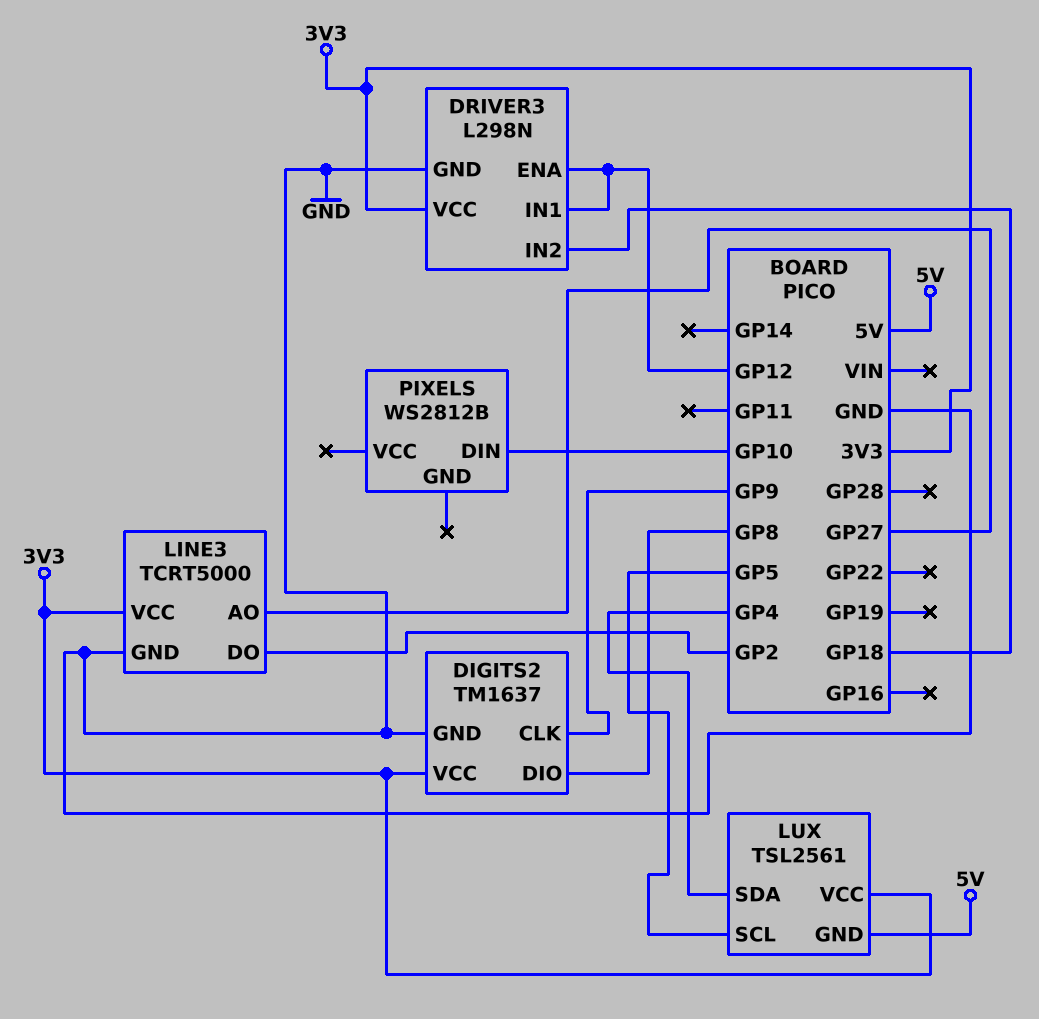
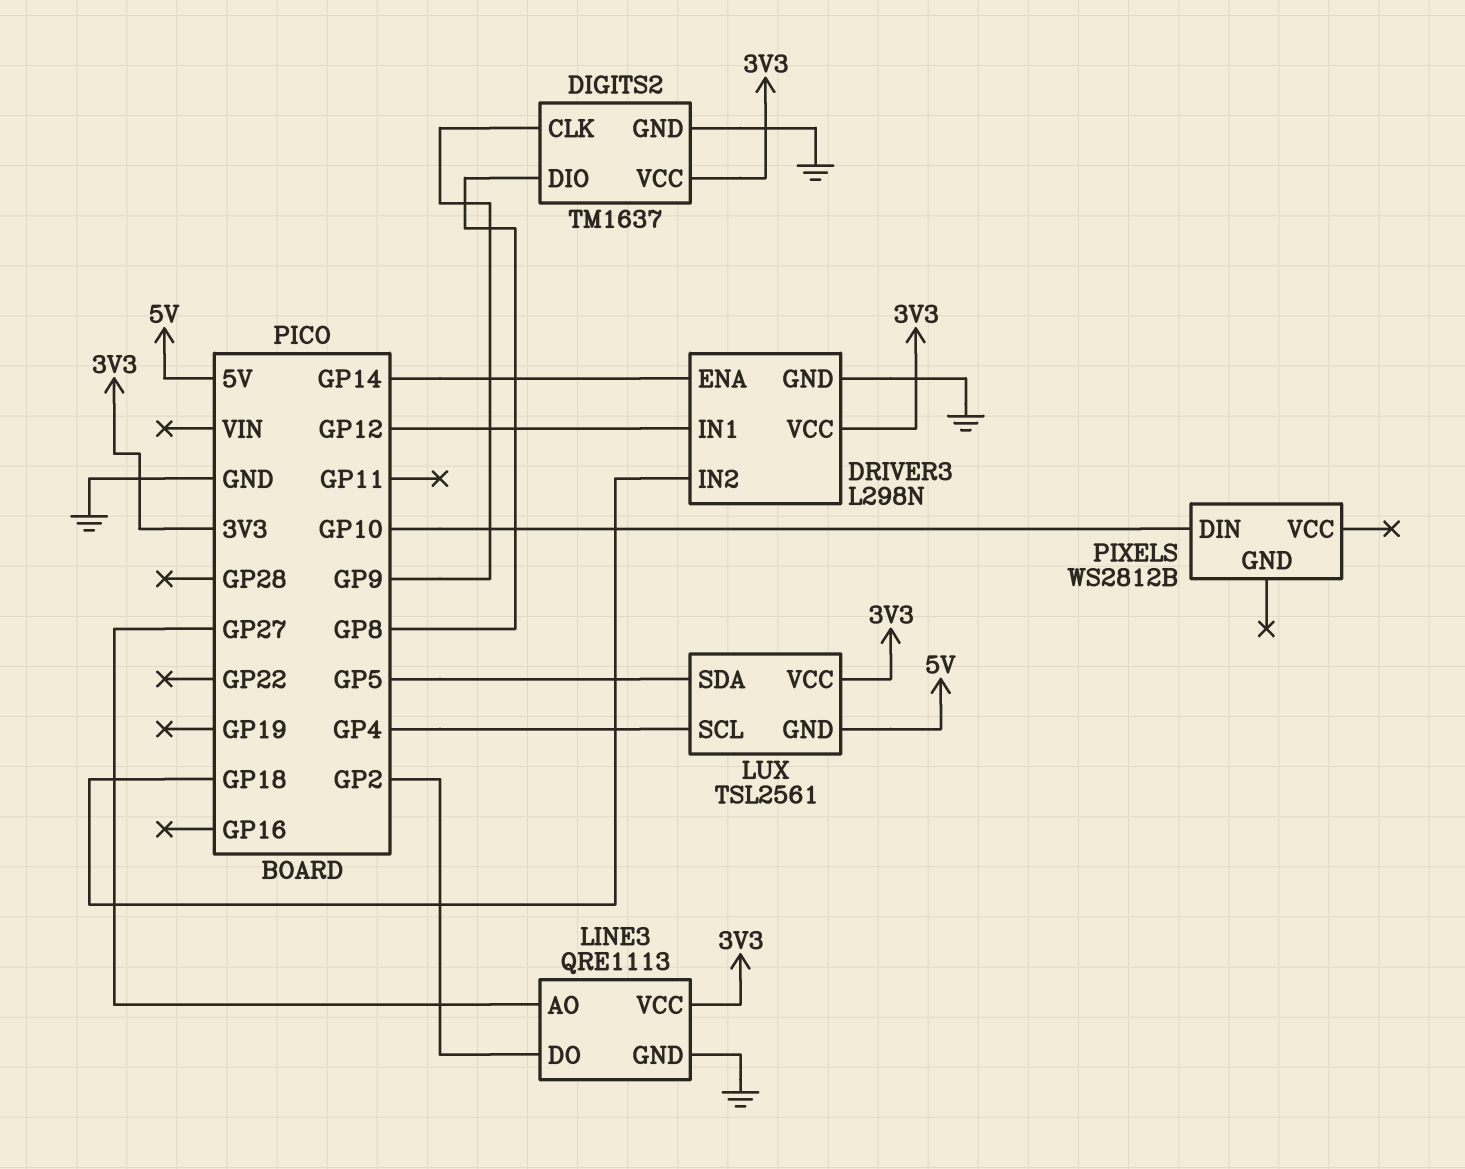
DRIVER3 pin ENA: GP12 -> GP14
LINE3: TCRT5000 -> QRE1113
LUX pin SCL: GP5 -> GP4
LUX pin SDA: GP4 -> GP5

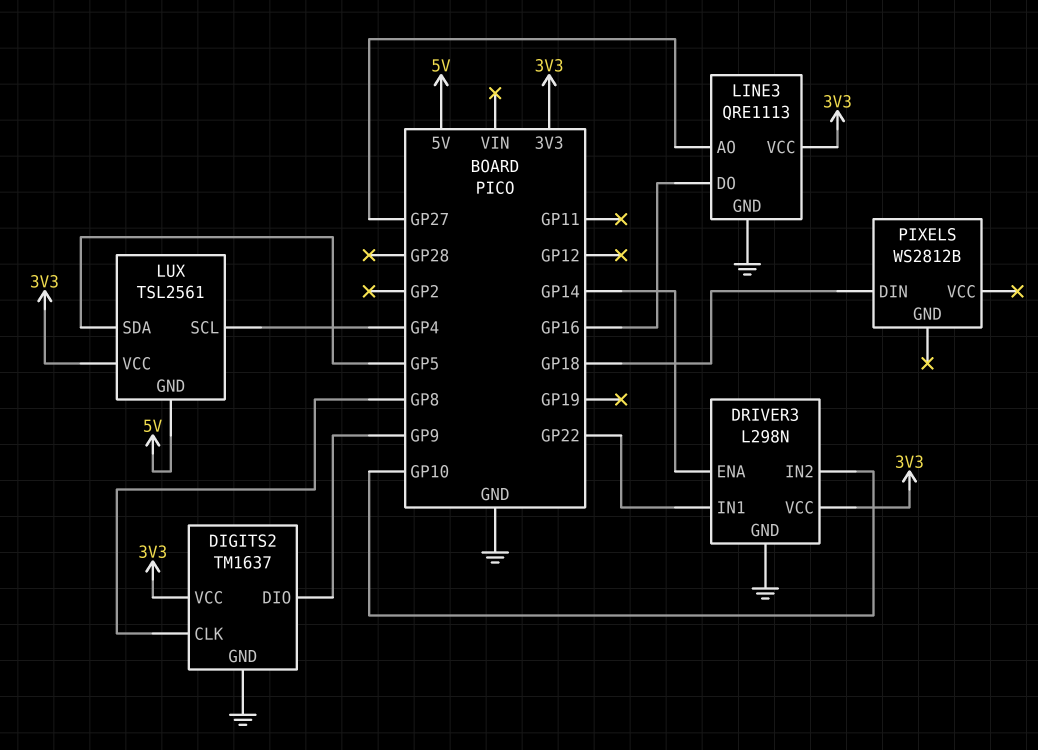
DIGITS2 pin CLK: GP9 -> GP8
DIGITS2 pin DIO: GP8 -> GP9
DRIVER3 pin IN1: GP12 -> GP22
DRIVER3 pin IN2: GP18 -> GP10
LINE3 pin DO: GP2 -> GP16
PIXELS pin DIN: GP10 -> GP18

